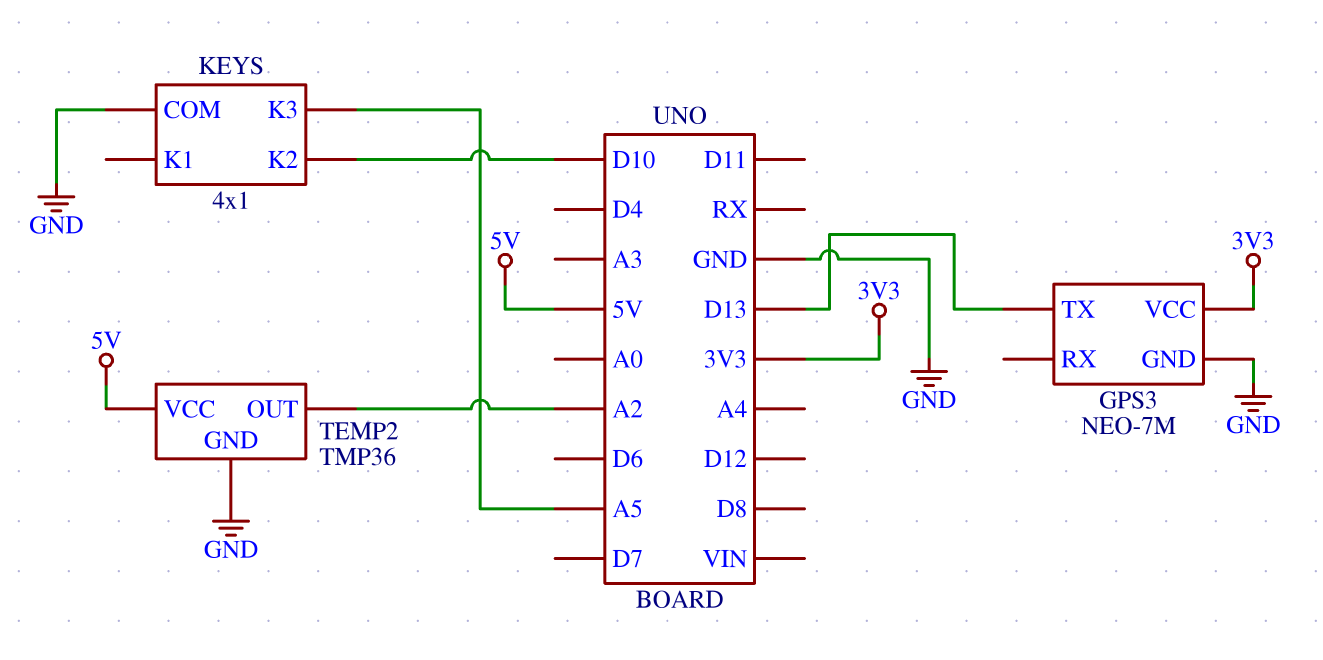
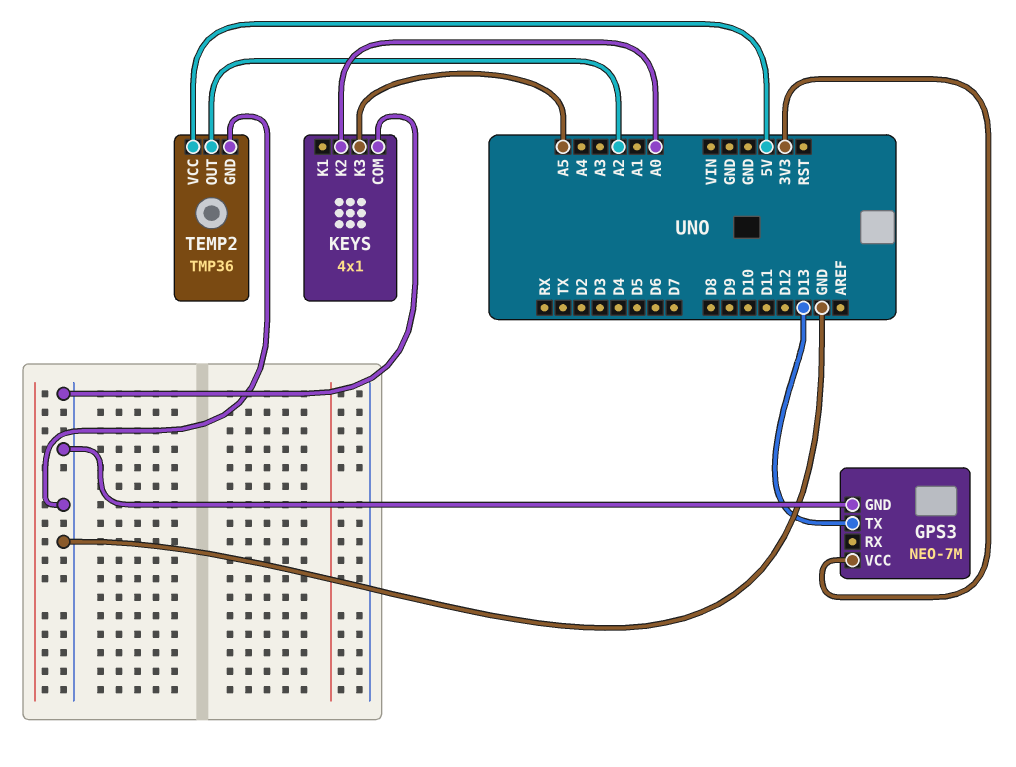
KEYS pin K2: D10 -> A0

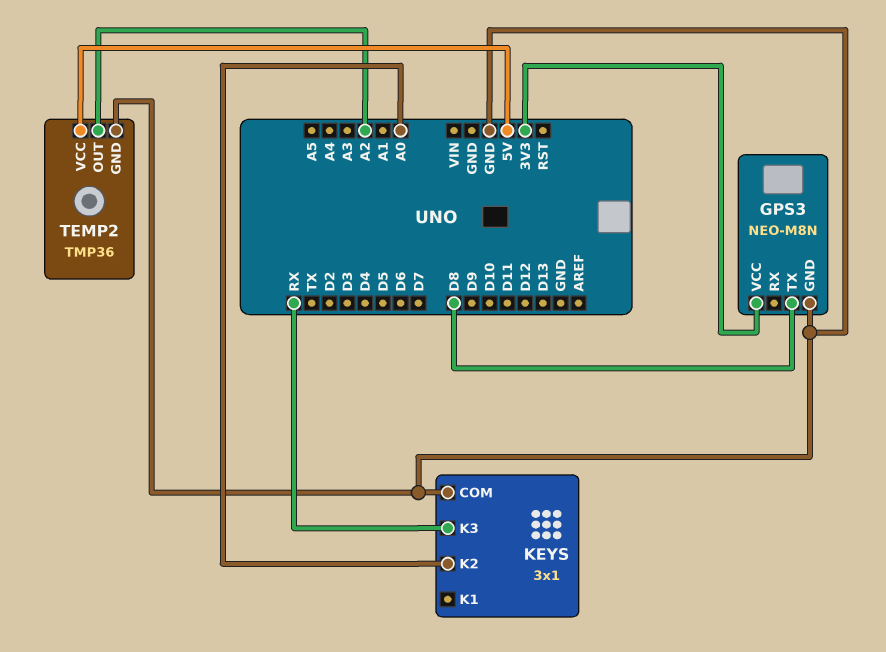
GPS3: NEO-7M -> NEO-M8N
GPS3 pin TX: D13 -> D8
KEYS: 4x1 -> 3x1
KEYS pin K3: A5 -> RX

